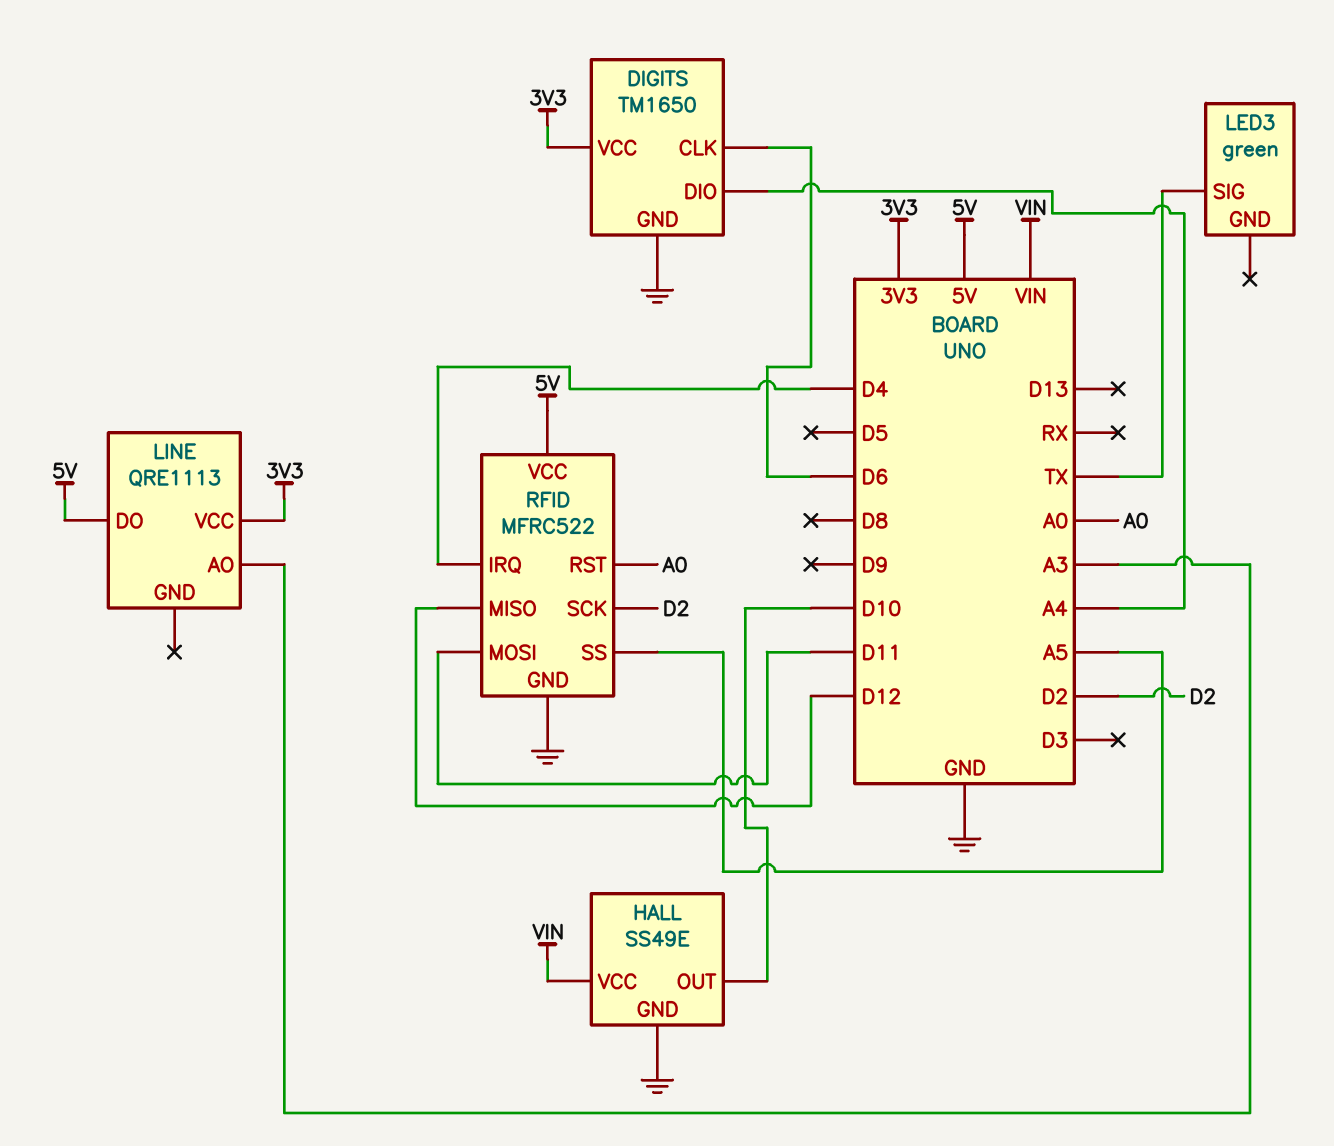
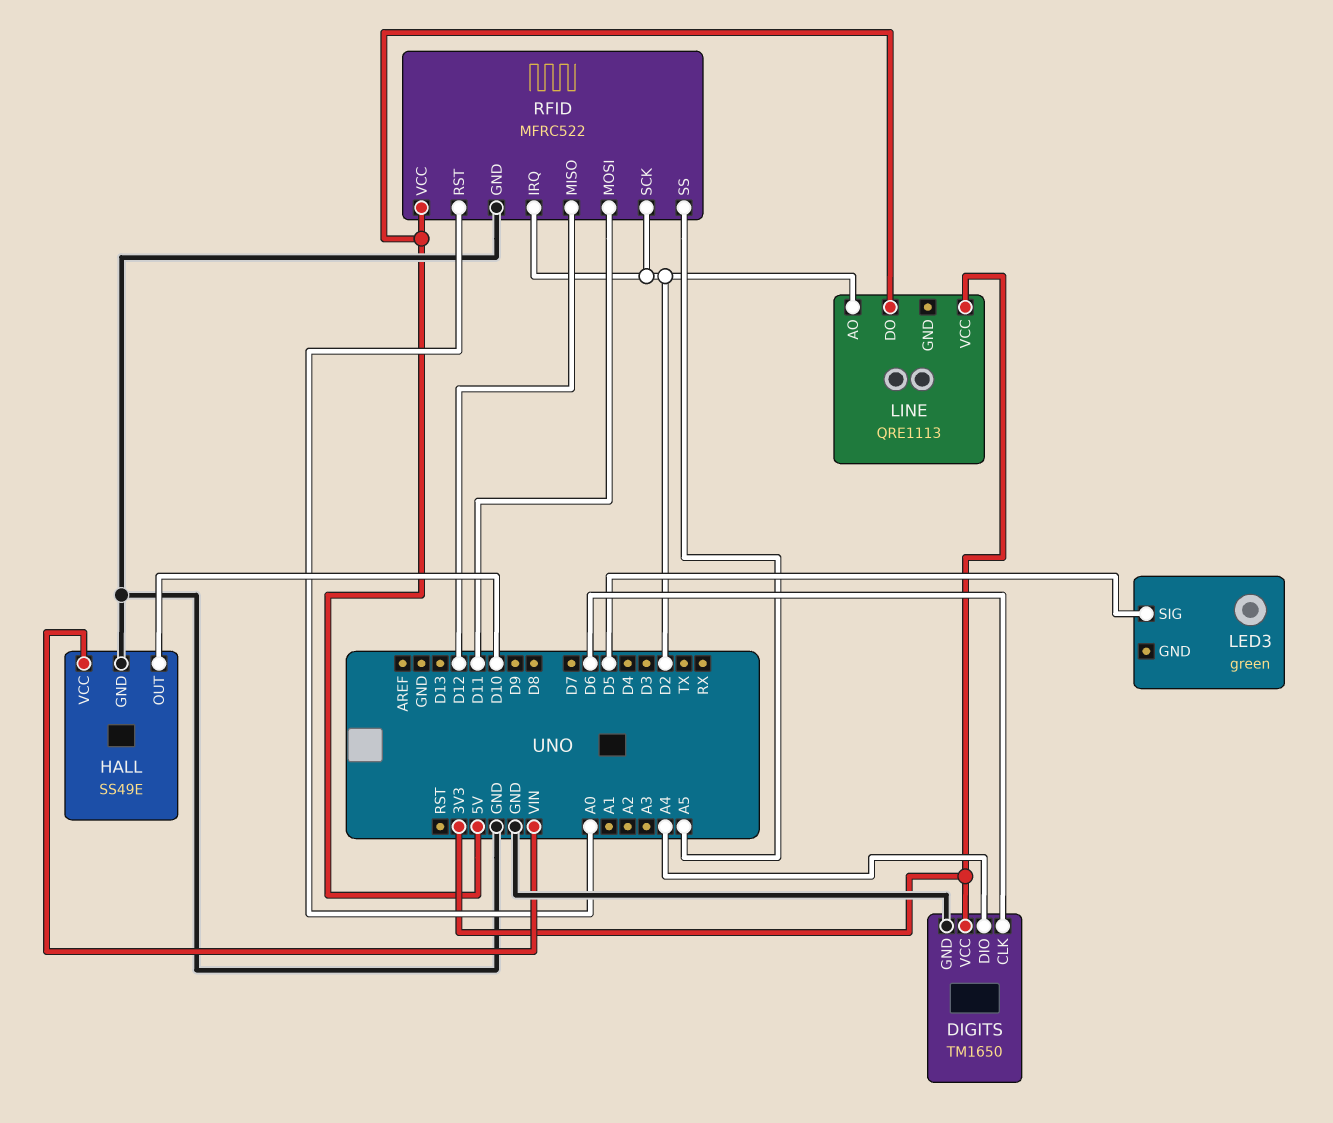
LED3 pin SIG: TX -> D5
LINE pin AO: A3 -> D2
RFID pin IRQ: D4 -> D2

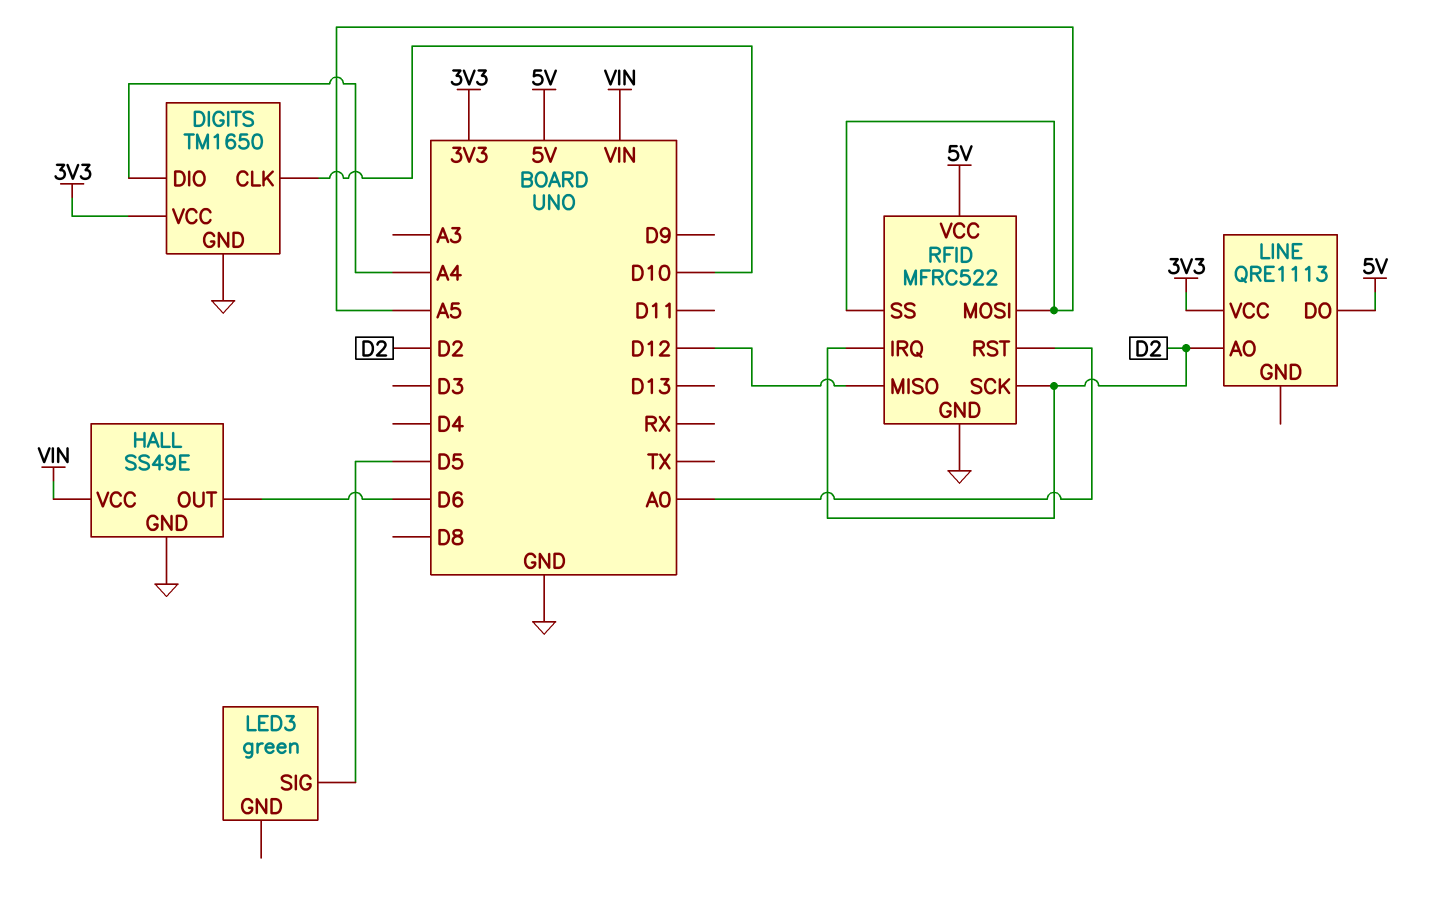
DIGITS pin CLK: D6 -> D10
HALL pin OUT: D10 -> D6
RFID pin MOSI: D11 -> A5

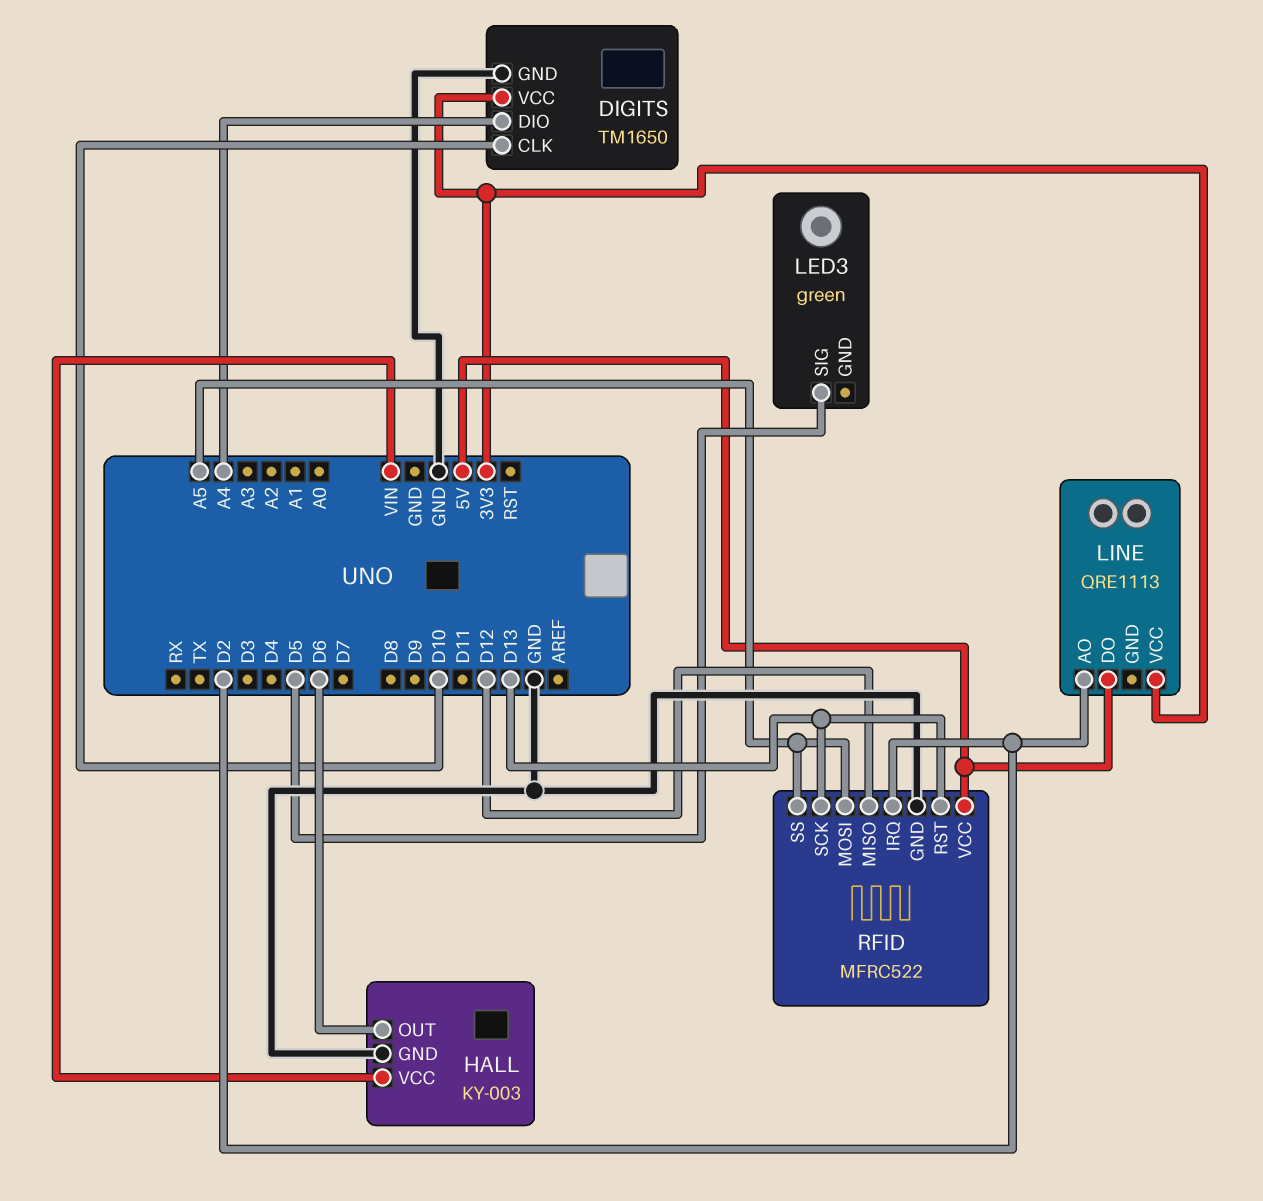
HALL: SS49E -> KY-003
RFID pin RST: A0 -> D13
RFID pin SCK: D2 -> D13

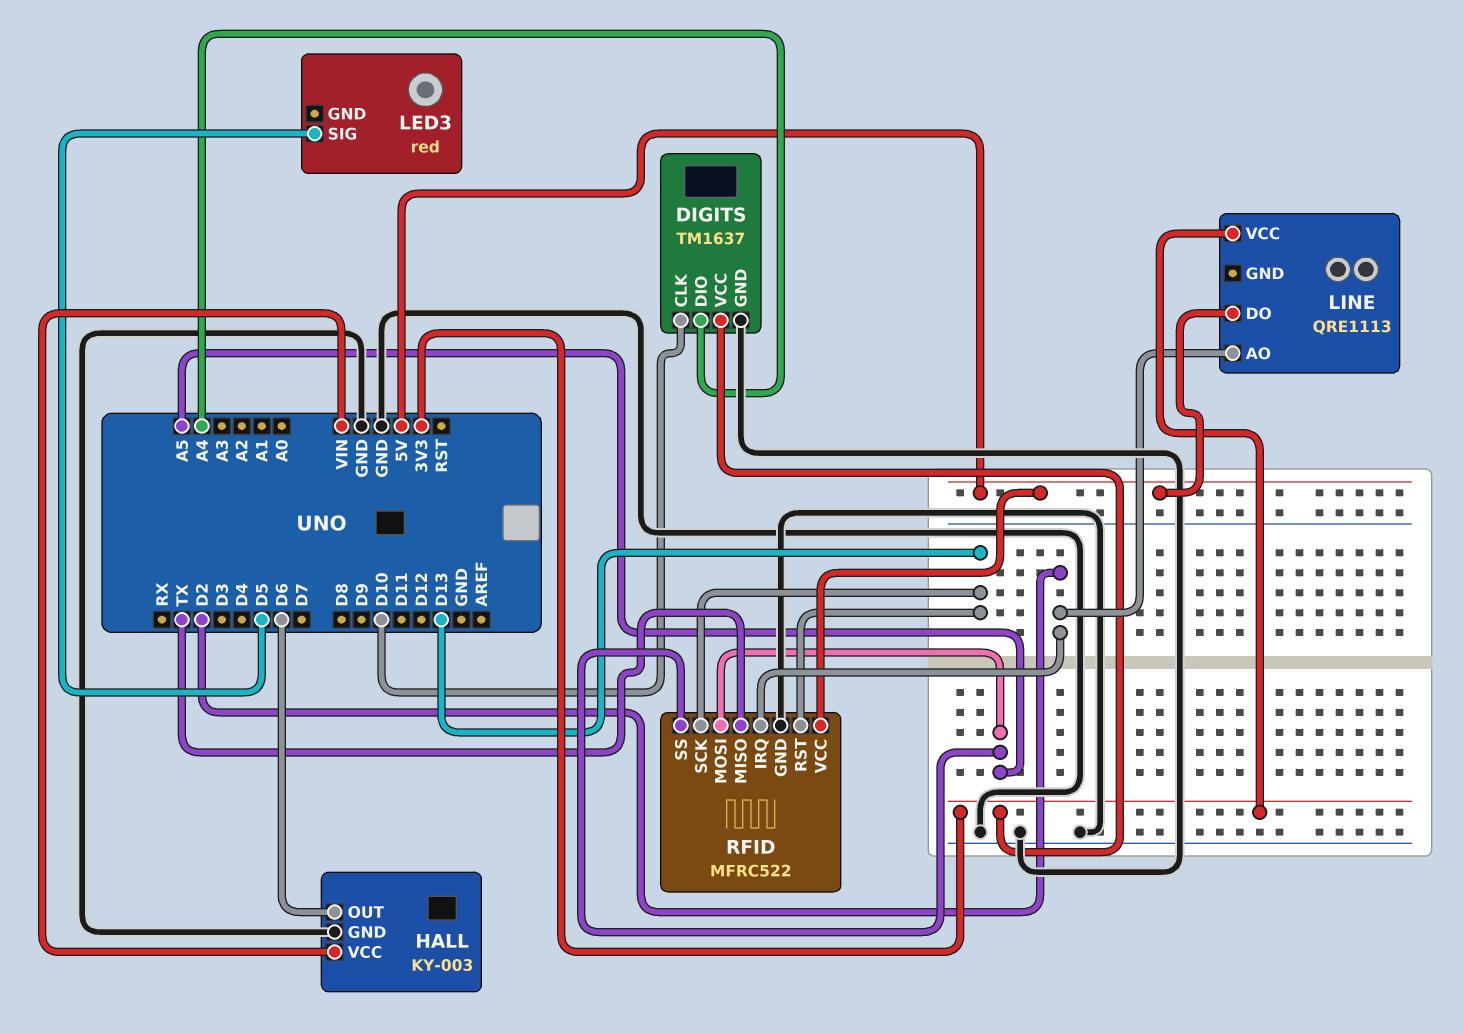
DIGITS: TM1650 -> TM1637
LED3: green -> red
RFID pin MISO: D12 -> TX

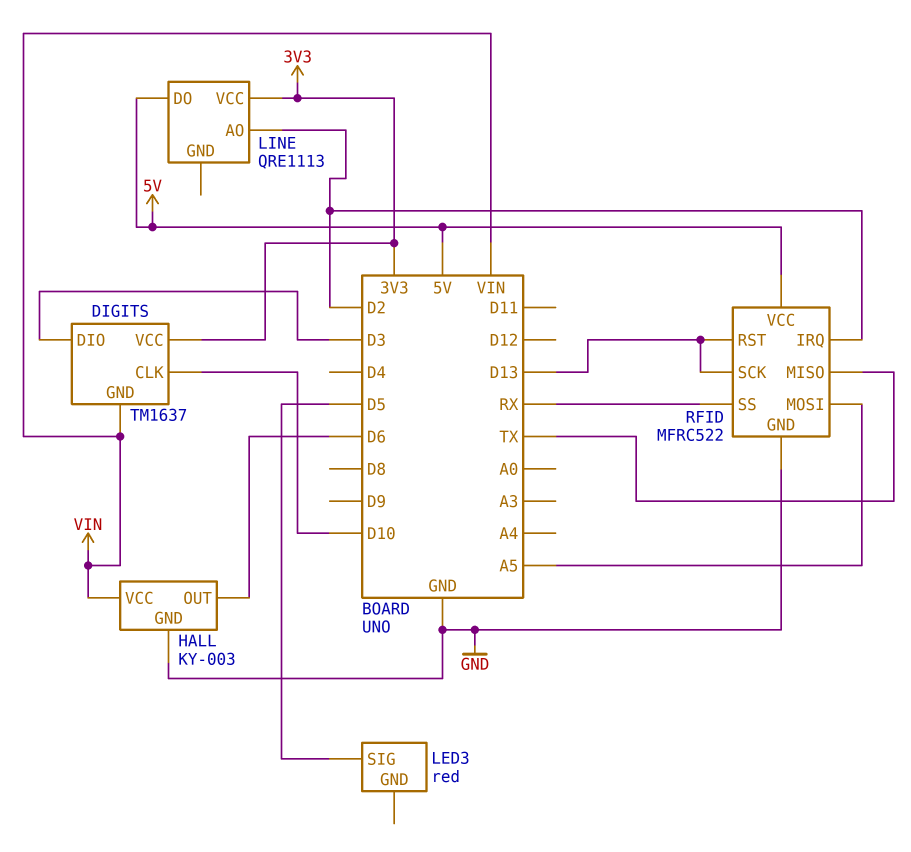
DIGITS pin DIO: A4 -> D3
DIGITS pin GND: GND -> VIN
RFID pin SS: A5 -> RX

